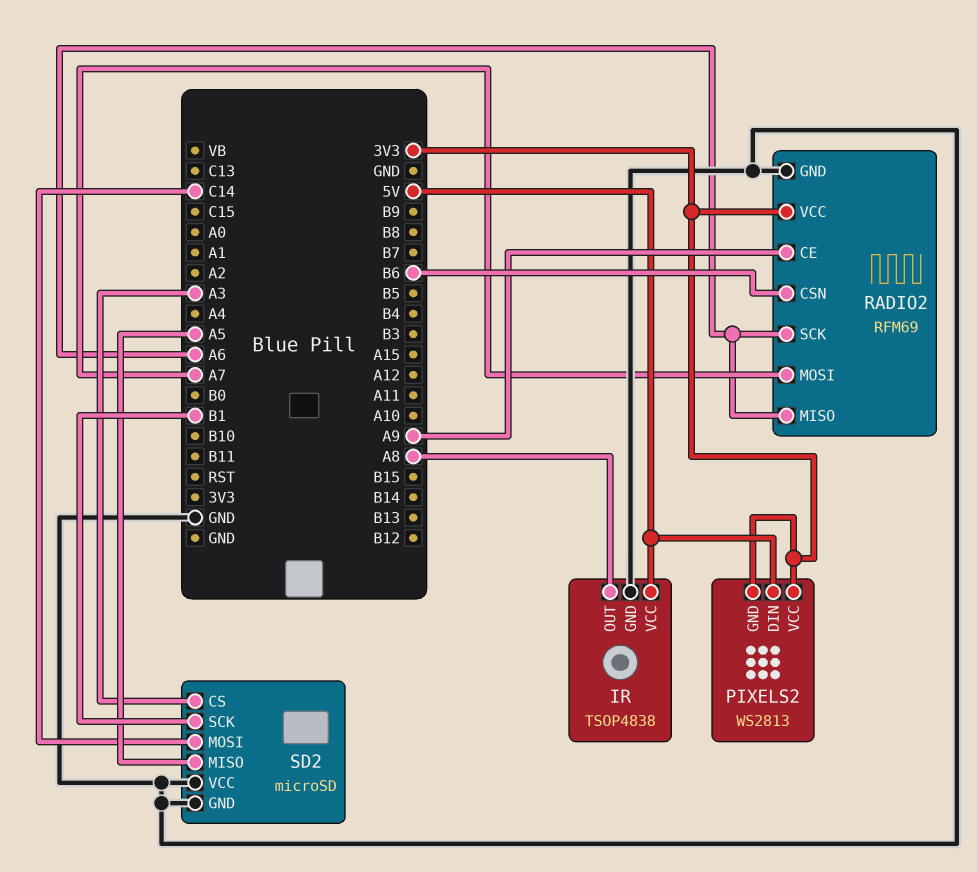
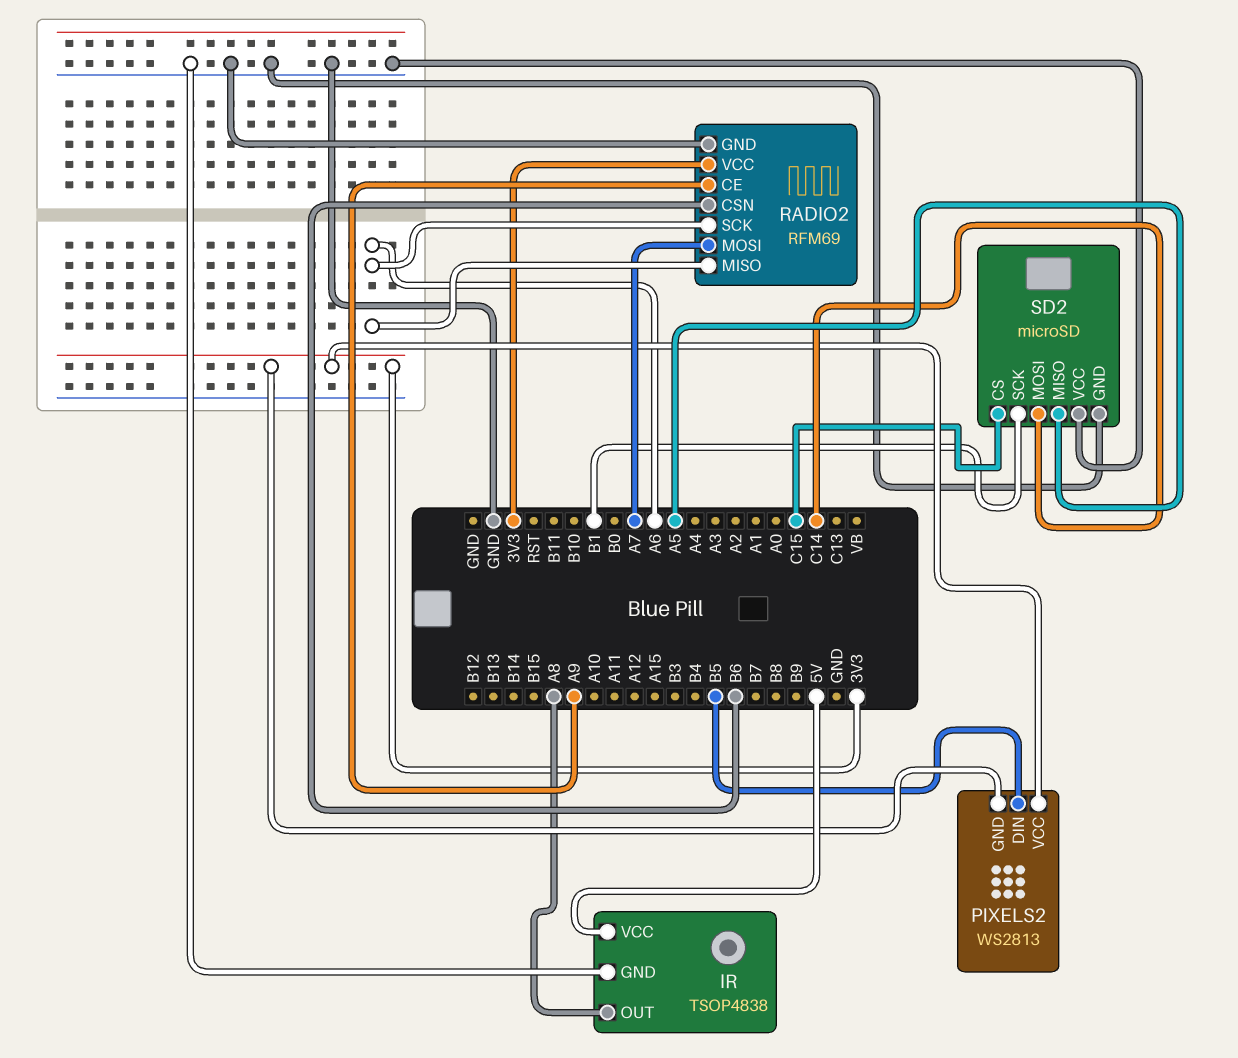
PIXELS2 pin DIN: 5V -> B5
SD2 pin CS: A3 -> C15

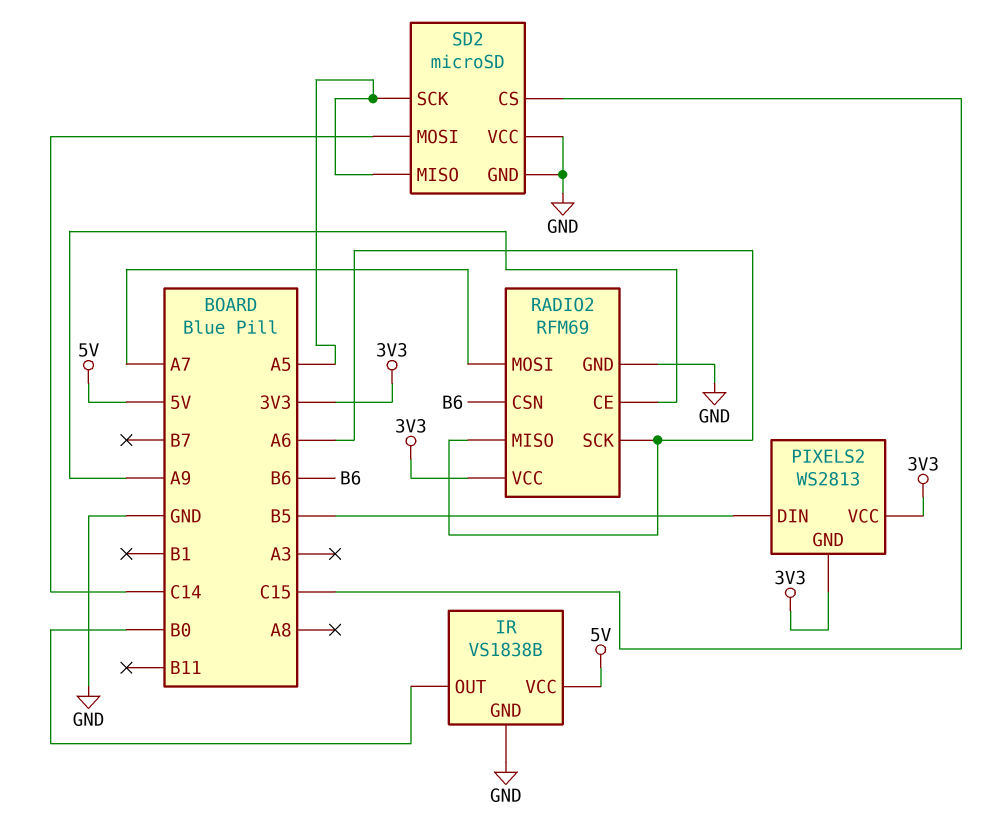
IR: TSOP4838 -> VS1838B
IR pin OUT: A8 -> B0
SD2 pin SCK: B1 -> A5

